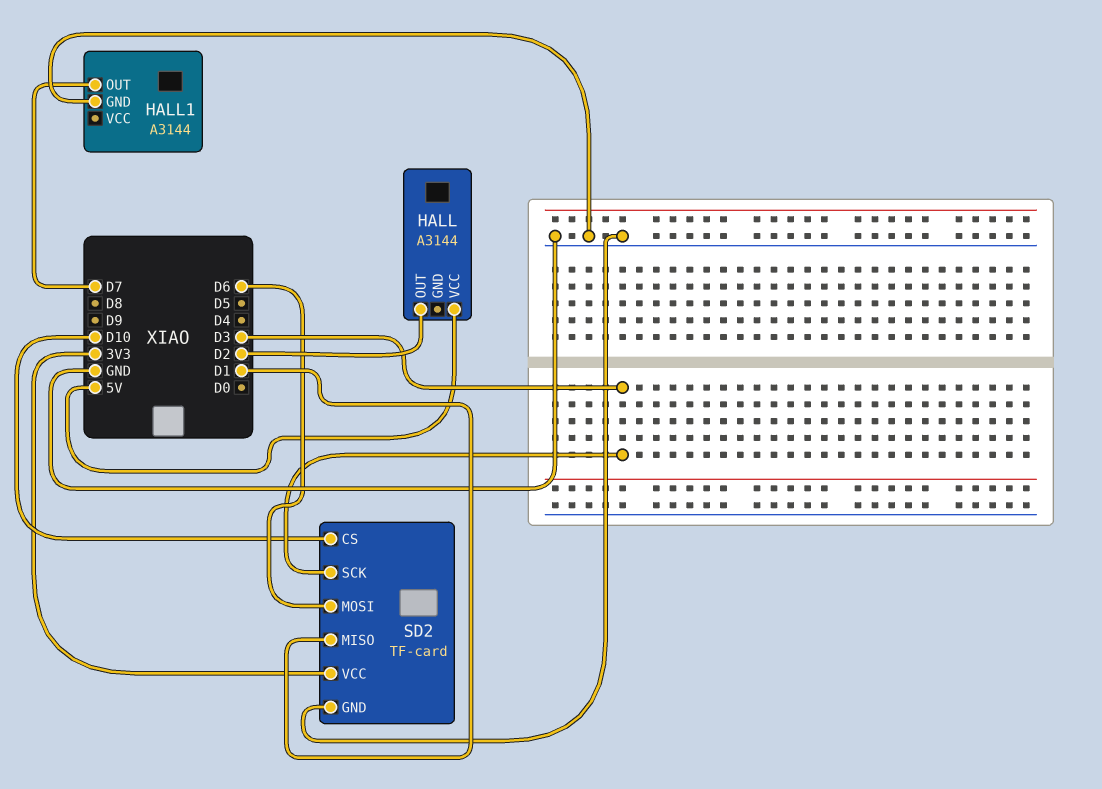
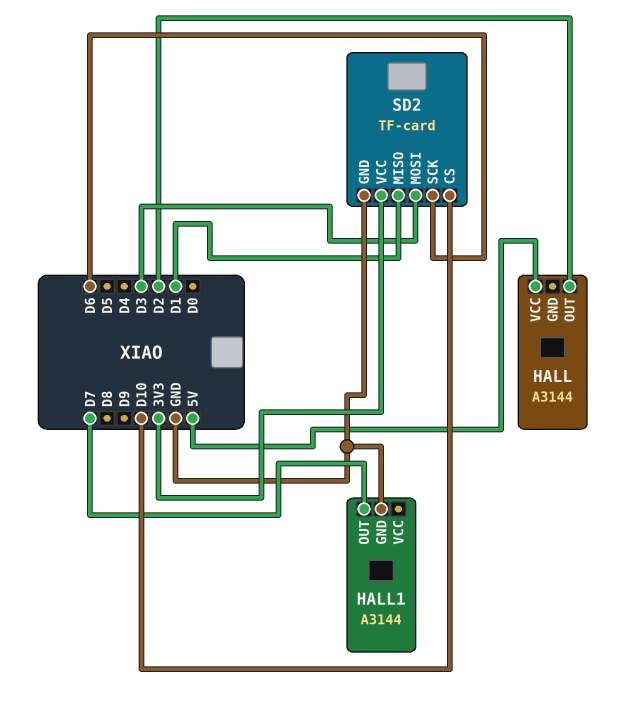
SD2 pin MOSI: D6 -> D3
SD2 pin SCK: D3 -> D6

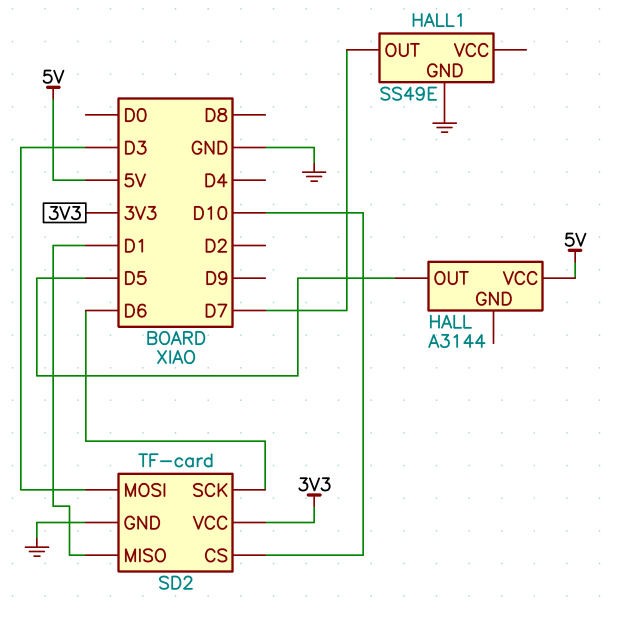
HALL pin OUT: D2 -> D5
HALL1: A3144 -> SS49E

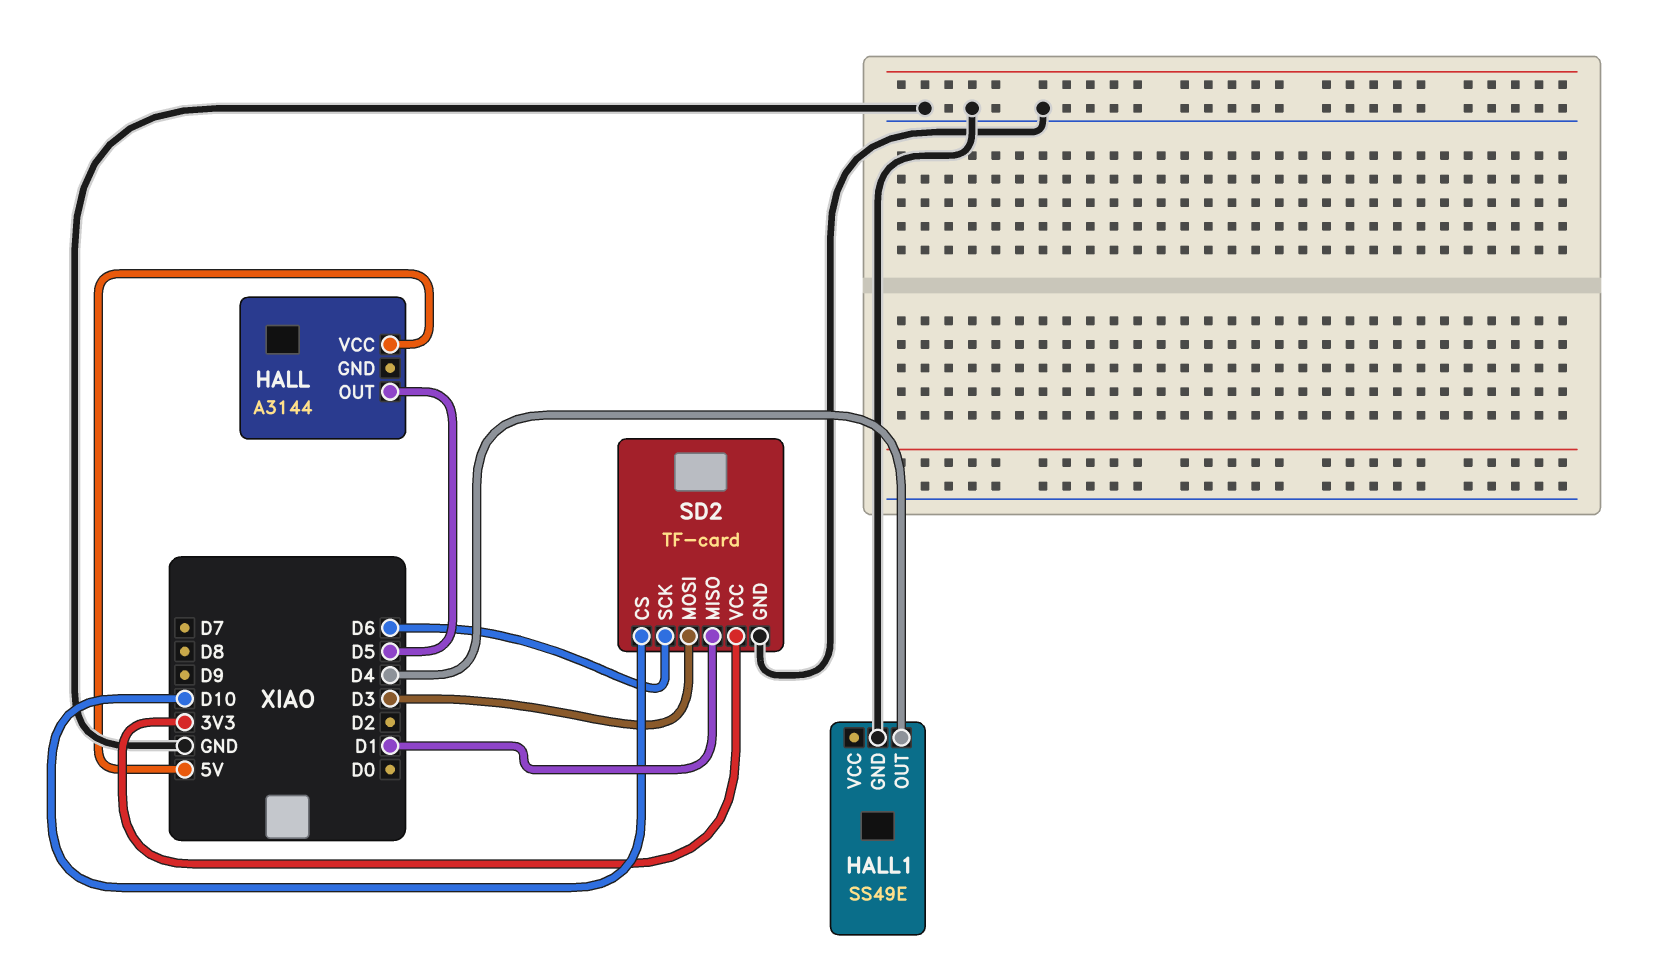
HALL1 pin OUT: D7 -> D4

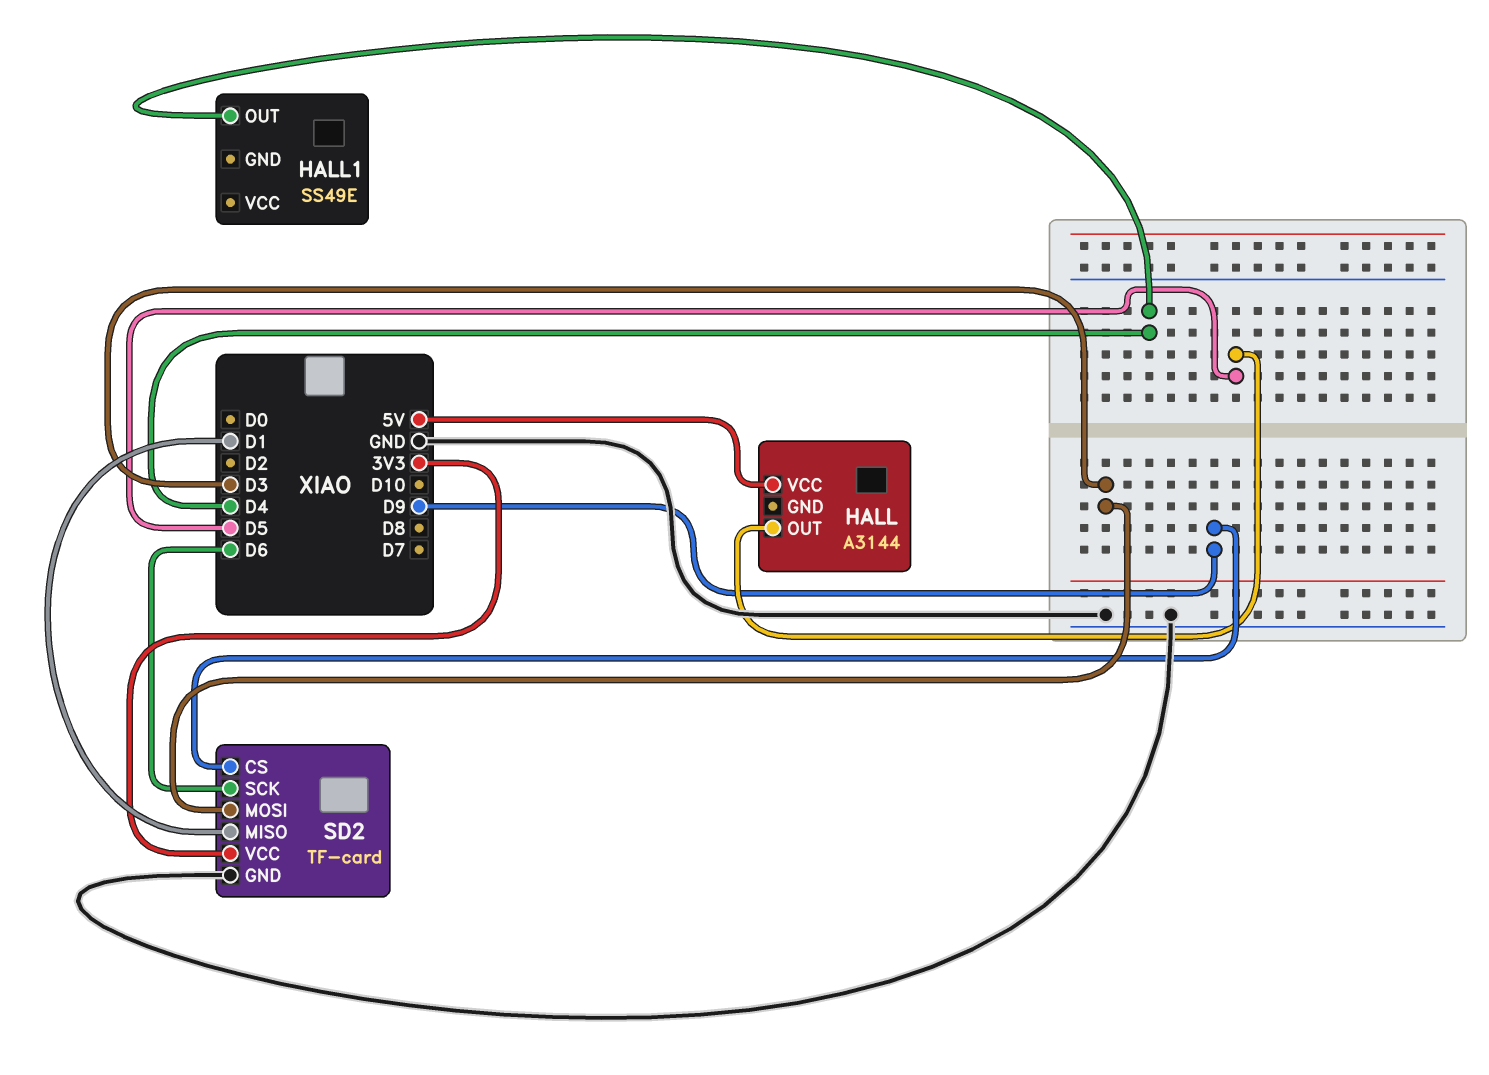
HALL1 pin GND: GND -> none
SD2 pin CS: D10 -> D9

